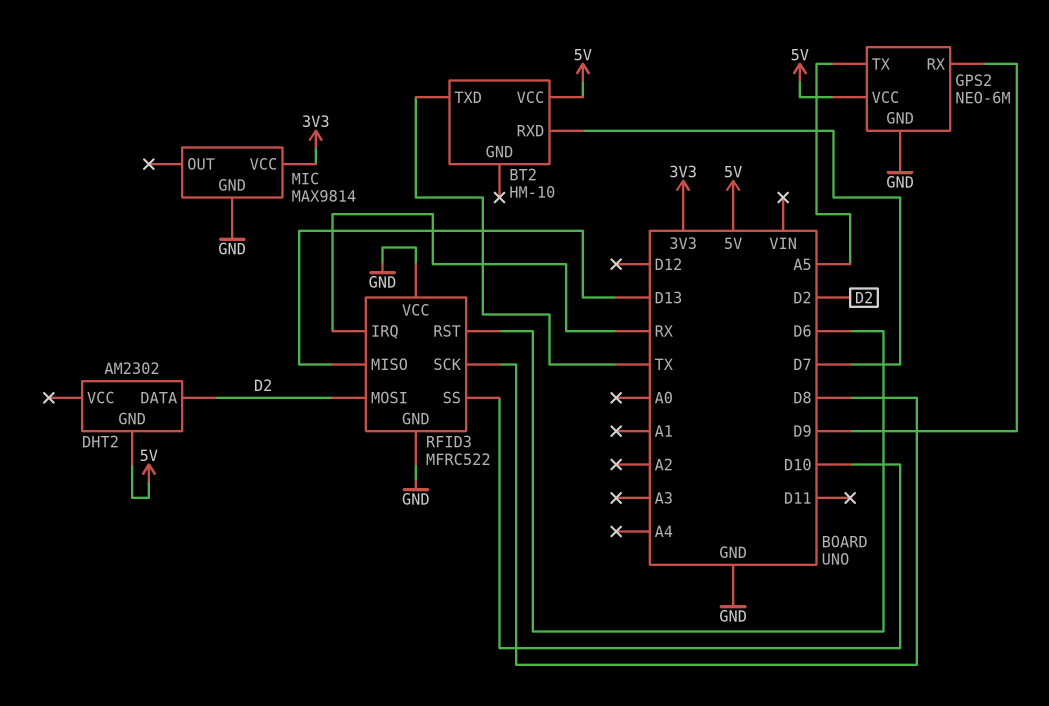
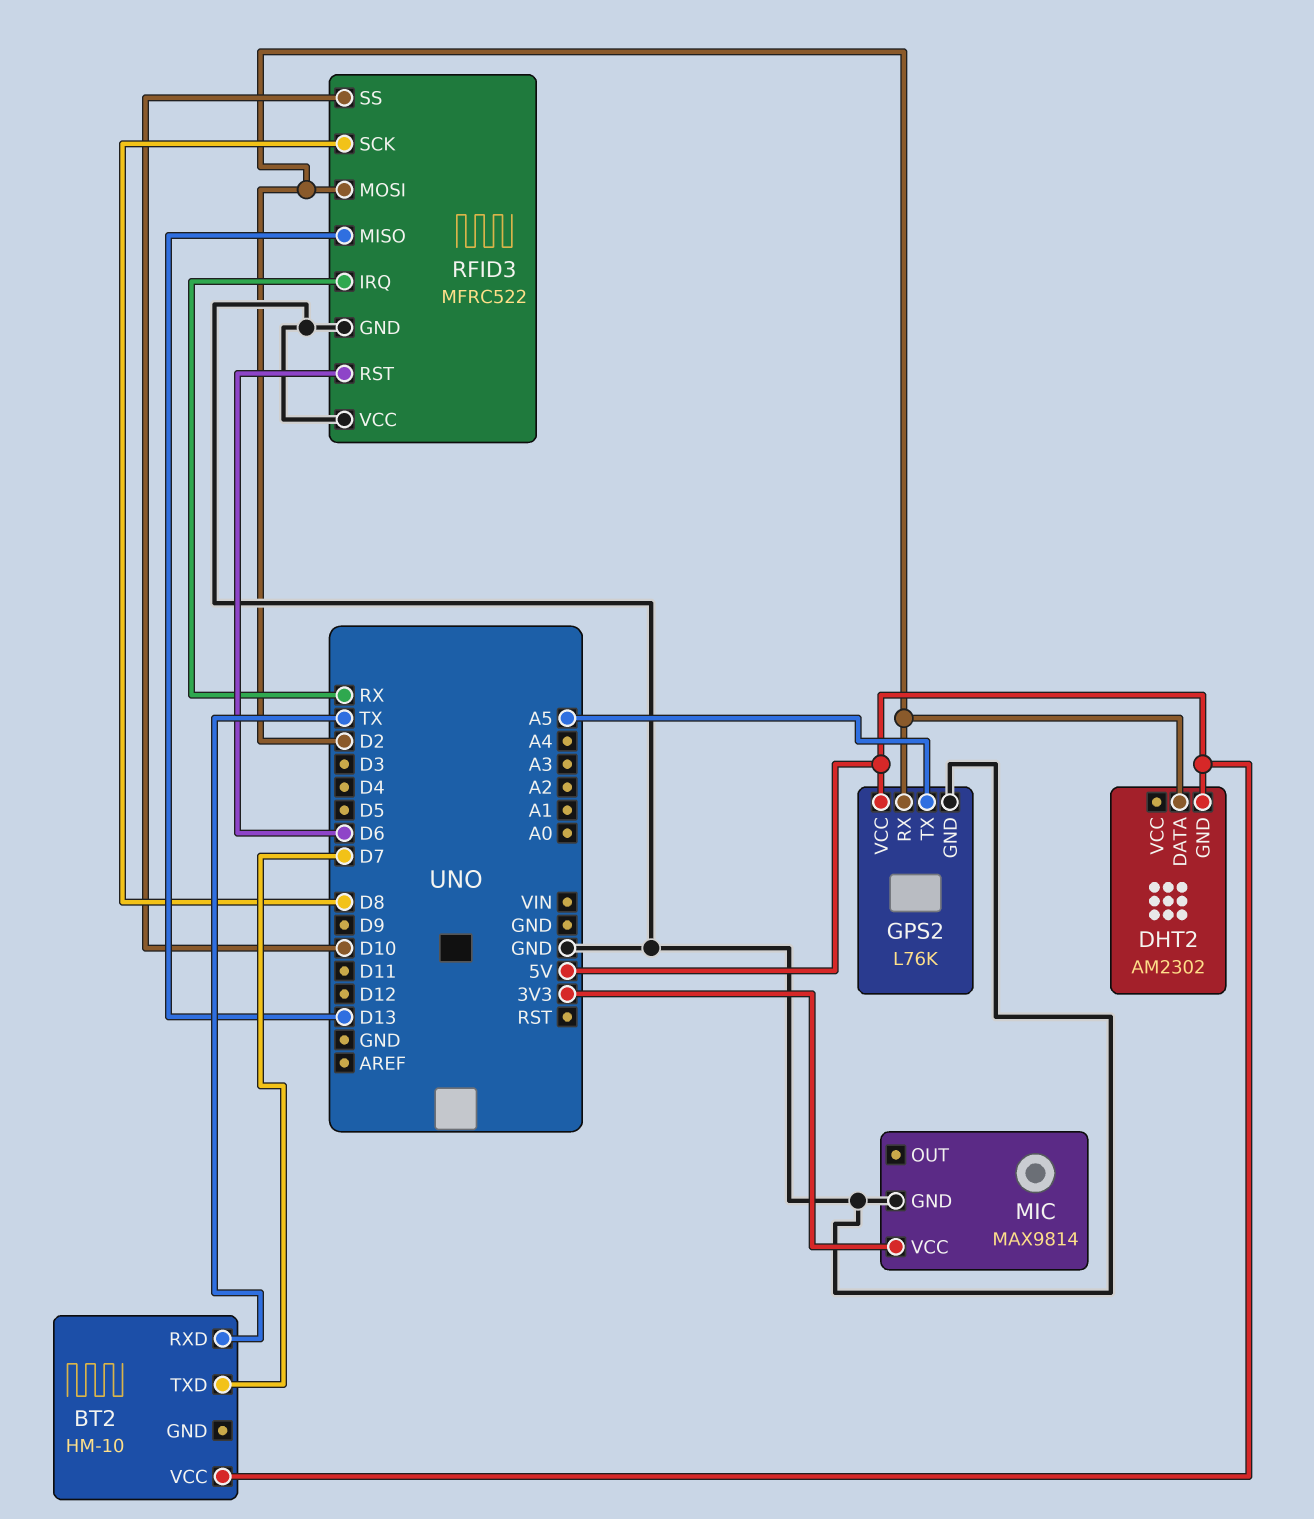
BT2 pin RXD: D7 -> TX
BT2 pin TXD: TX -> D7
GPS2: NEO-6M -> L76K
GPS2 pin RX: D9 -> D2

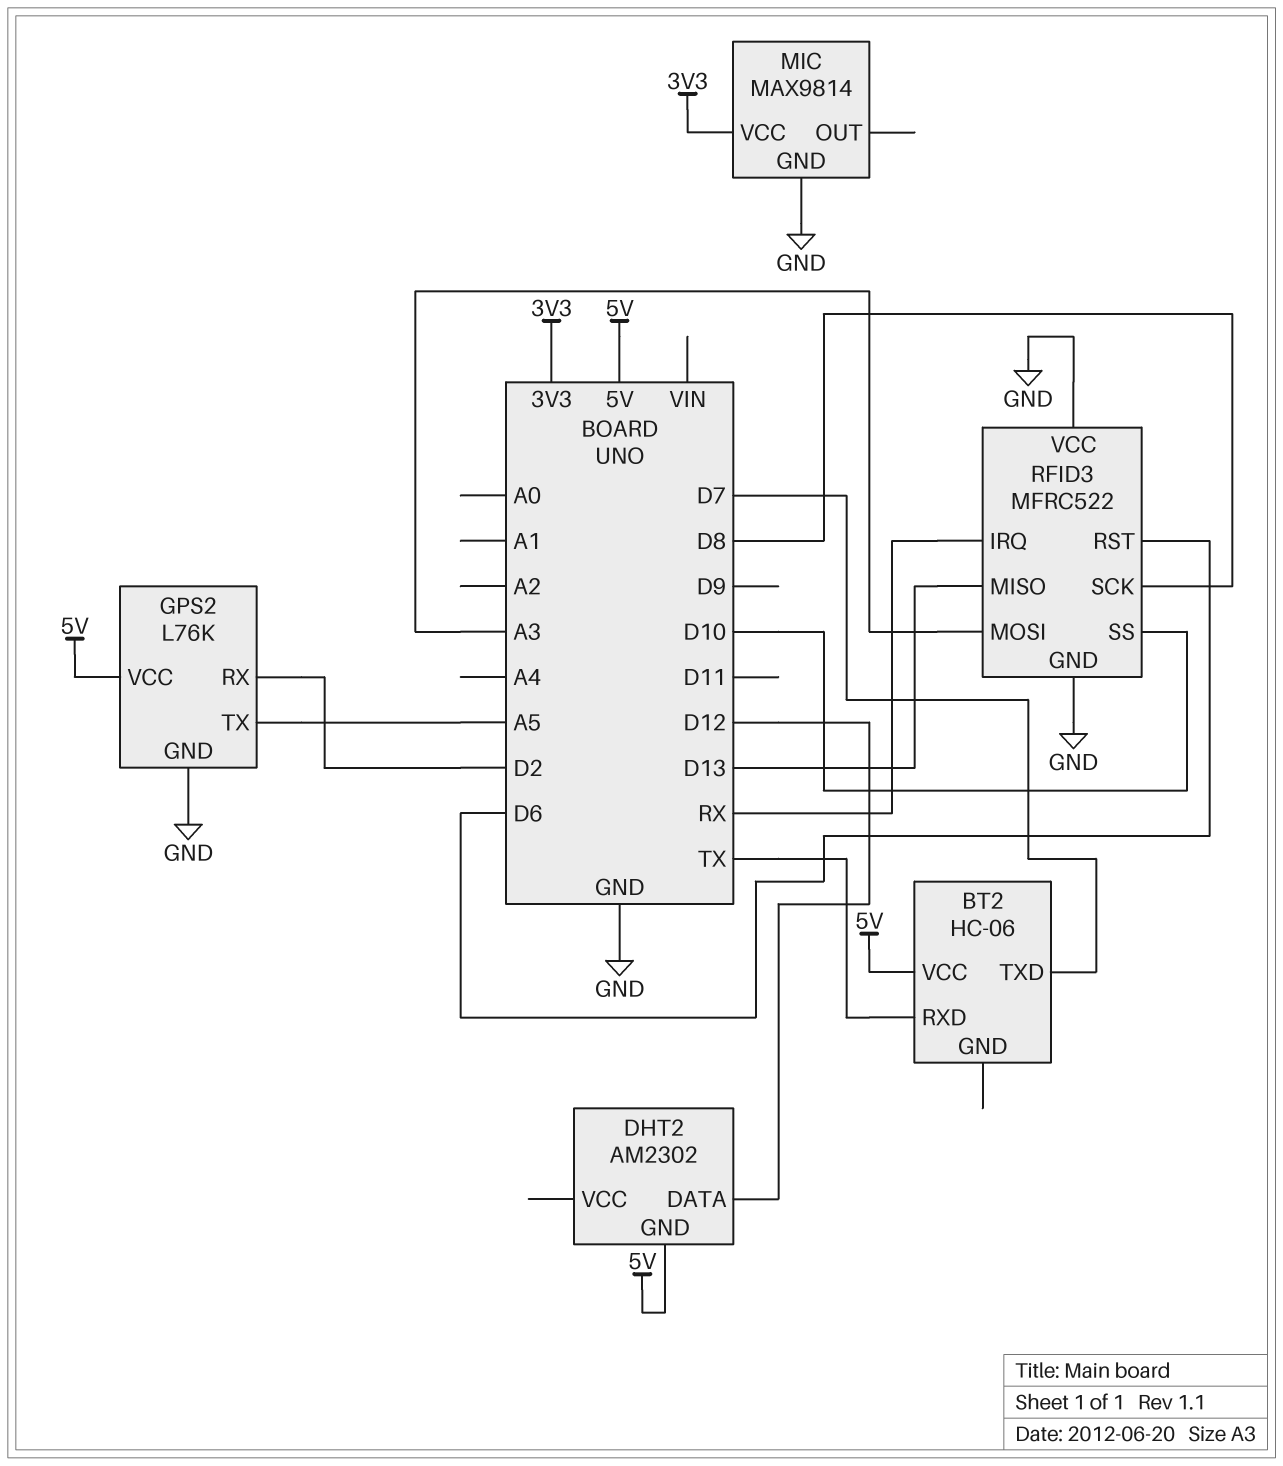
BT2: HM-10 -> HC-06
DHT2 pin DATA: D2 -> D12
RFID3 pin MOSI: D2 -> A3

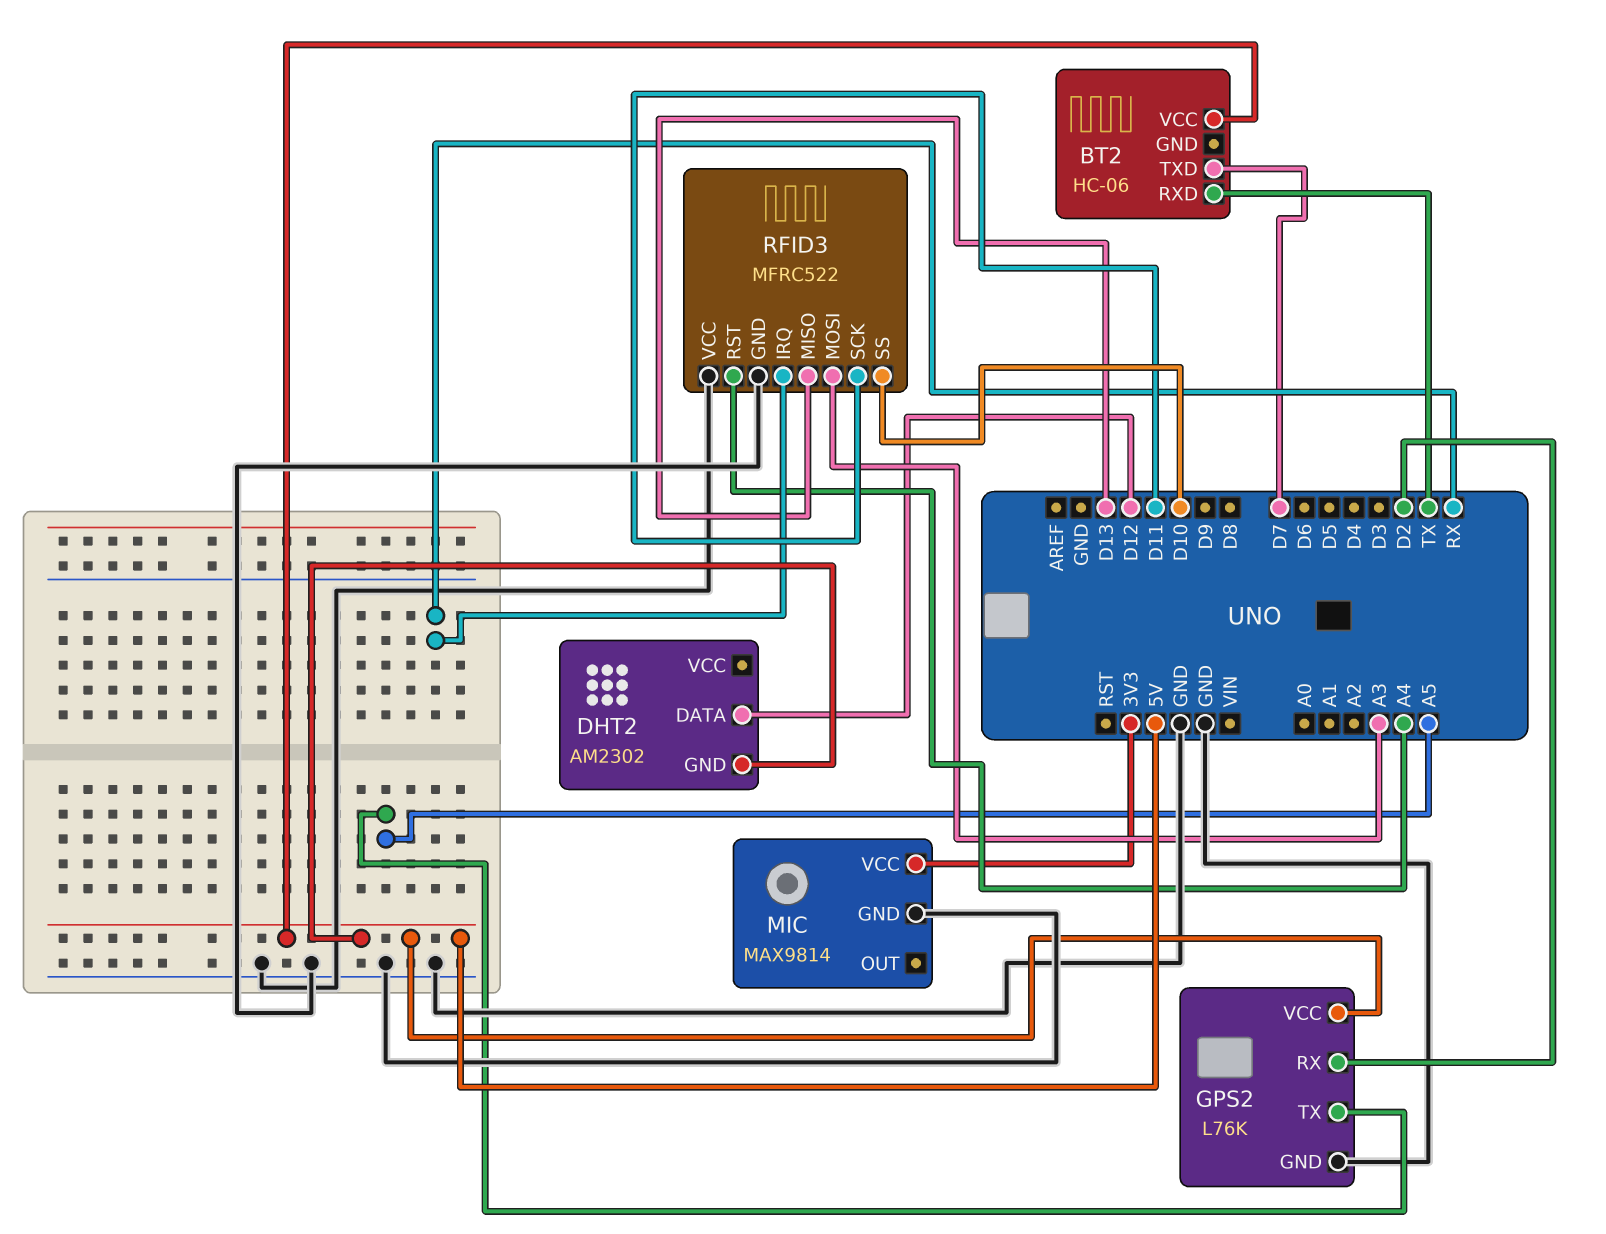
RFID3 pin RST: D6 -> A4
RFID3 pin SCK: D8 -> D11

